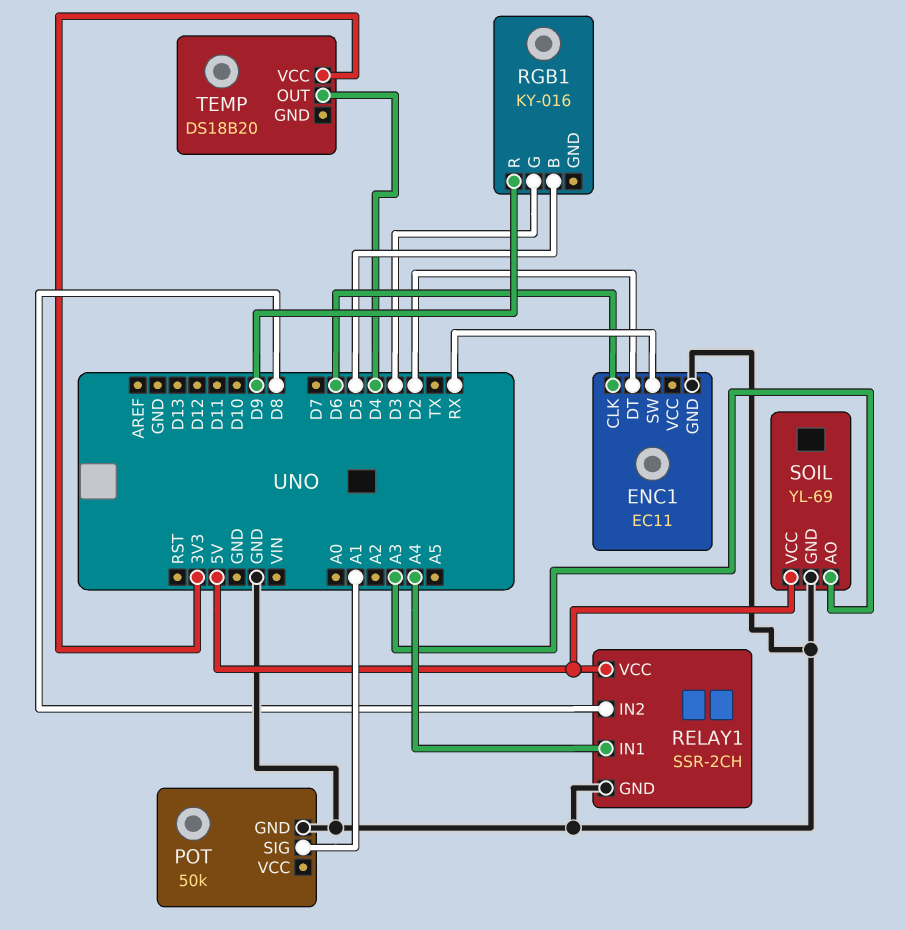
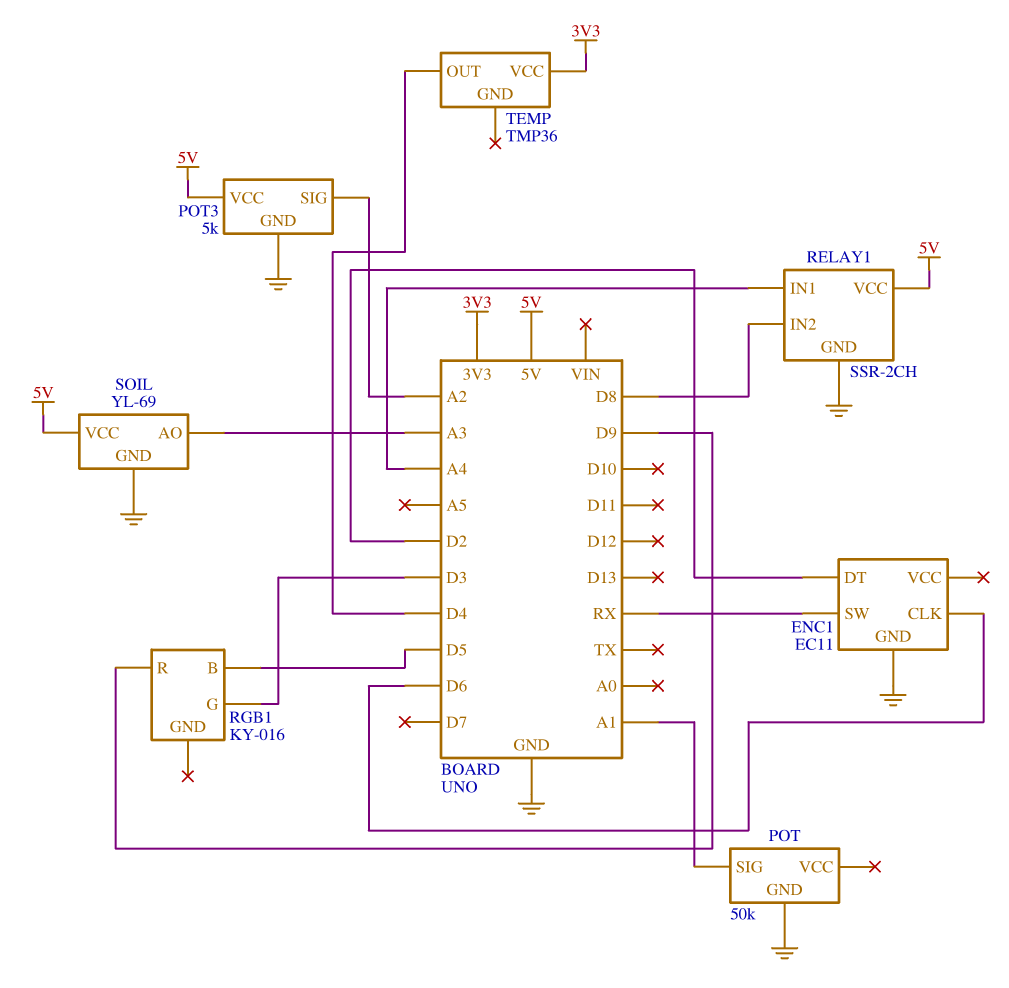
POT3: none -> 5k
POT3 pin GND: none -> GND
POT3 pin SIG: none -> A2
POT3 pin VCC: none -> 5V
TEMP: DS18B20 -> TMP36

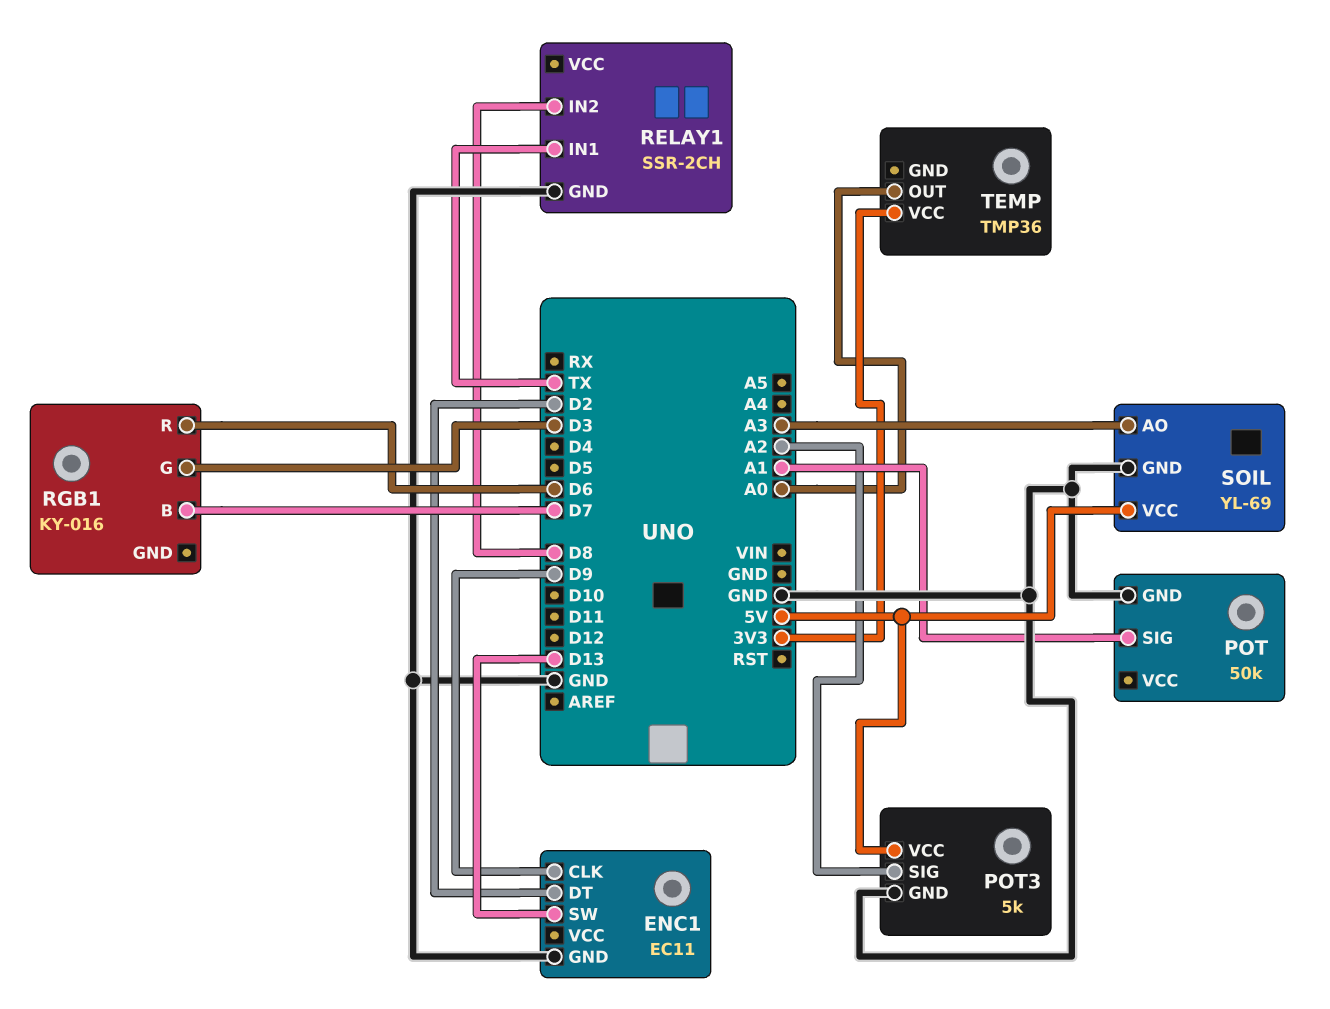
ENC1 pin CLK: D6 -> D9
ENC1 pin SW: RX -> D13
RELAY1 pin IN1: A4 -> TX
RELAY1 pin VCC: 5V -> none
RGB1 pin B: D5 -> D7
RGB1 pin R: D9 -> D6
TEMP pin OUT: D4 -> A0

